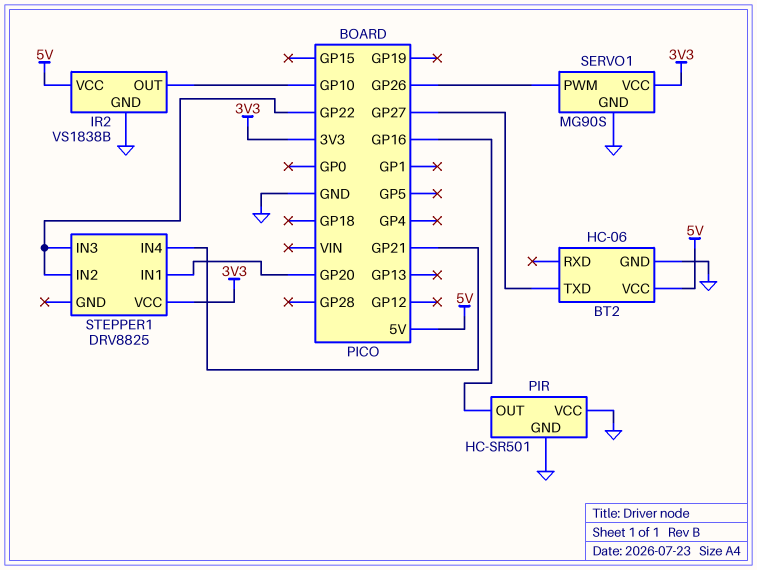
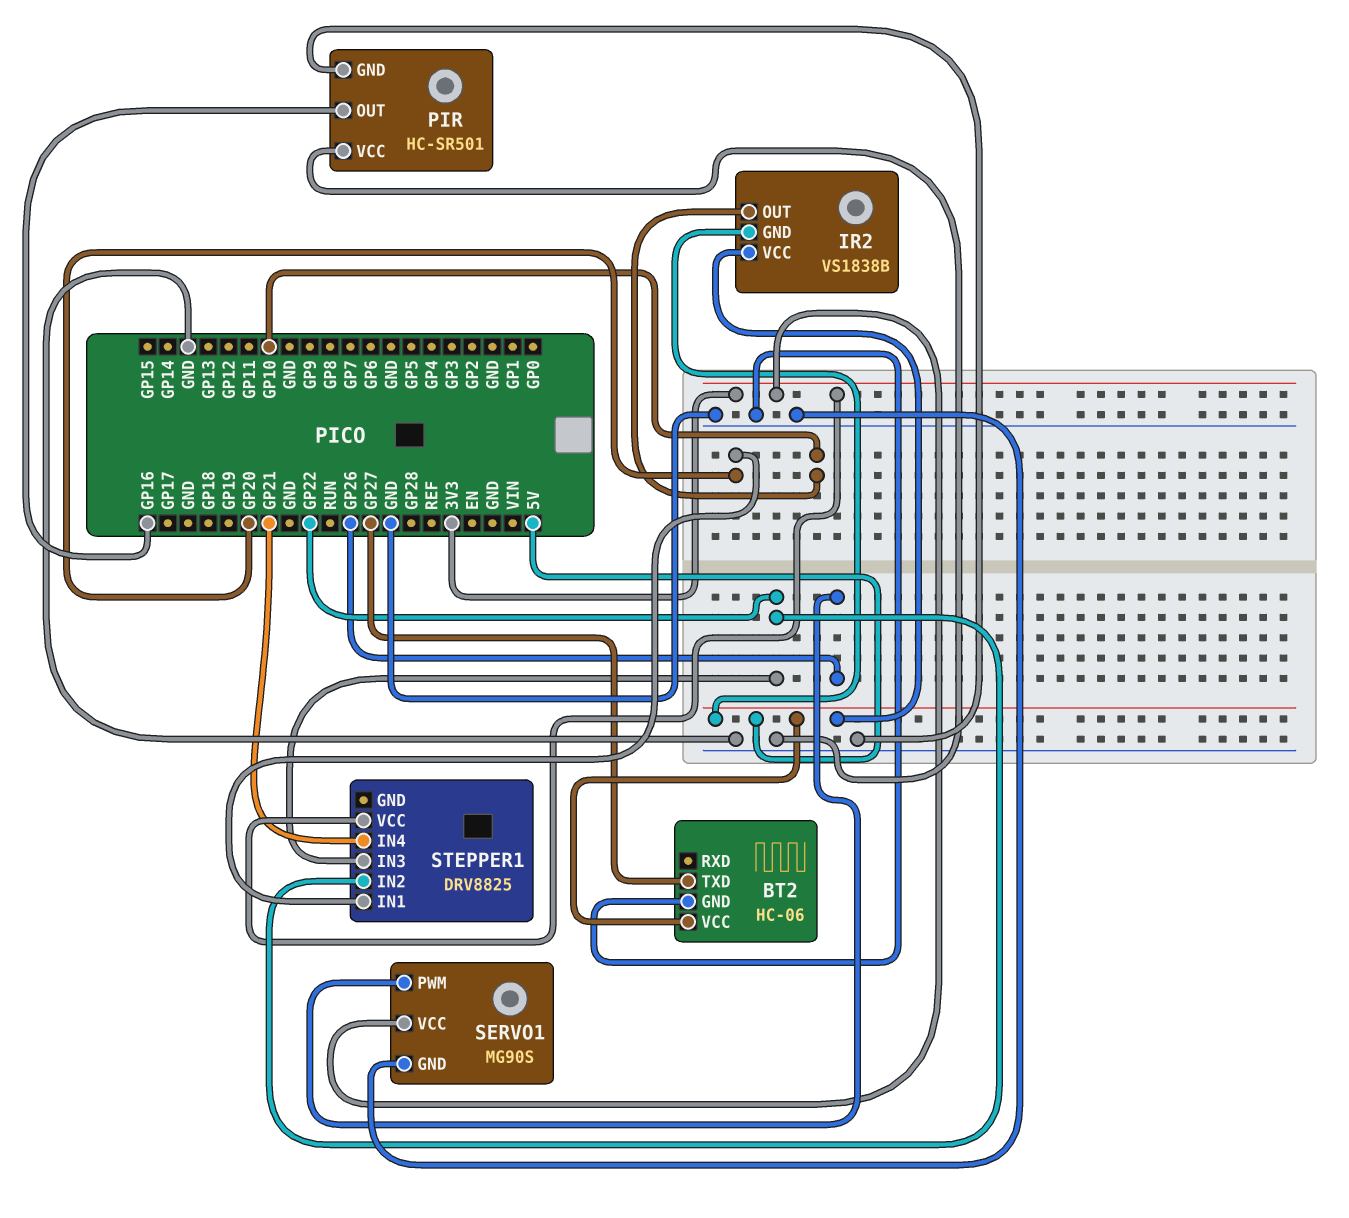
IR2 pin GND: GND -> 5V

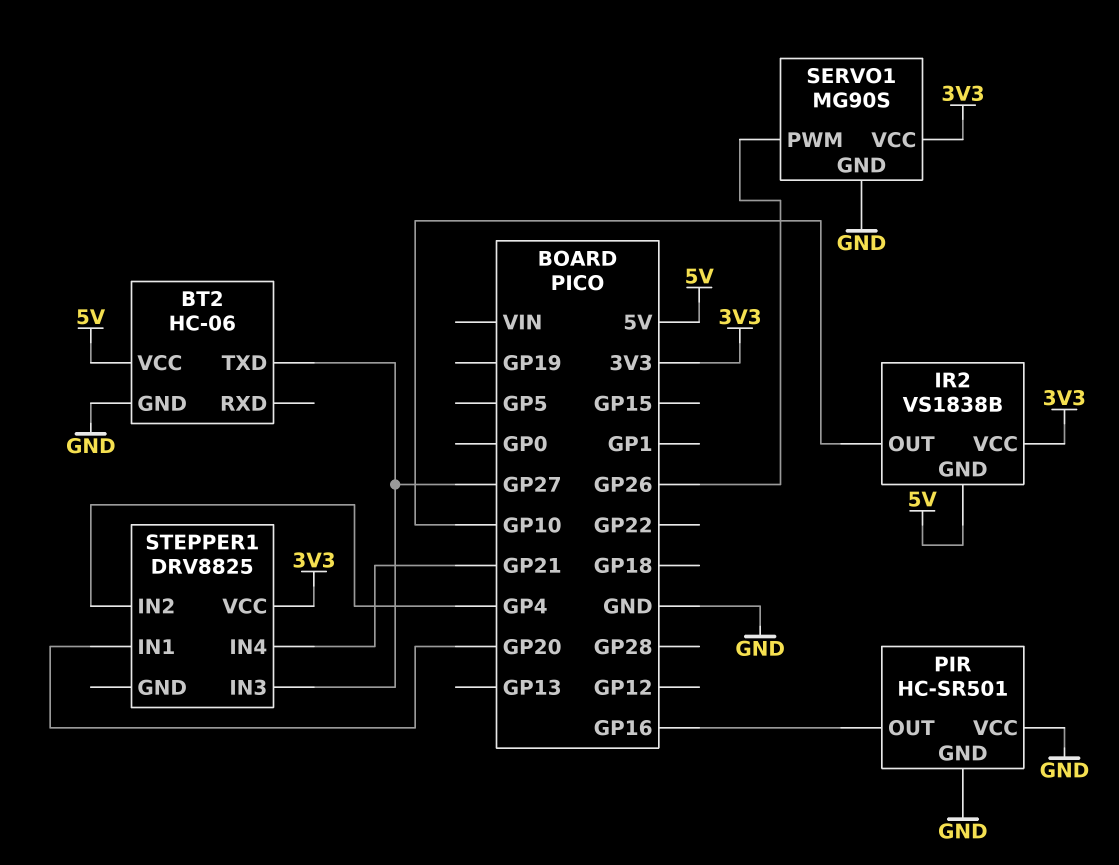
IR2 pin VCC: 5V -> 3V3
STEPPER1 pin IN2: GP22 -> GP4
STEPPER1 pin IN3: GP22 -> GP27

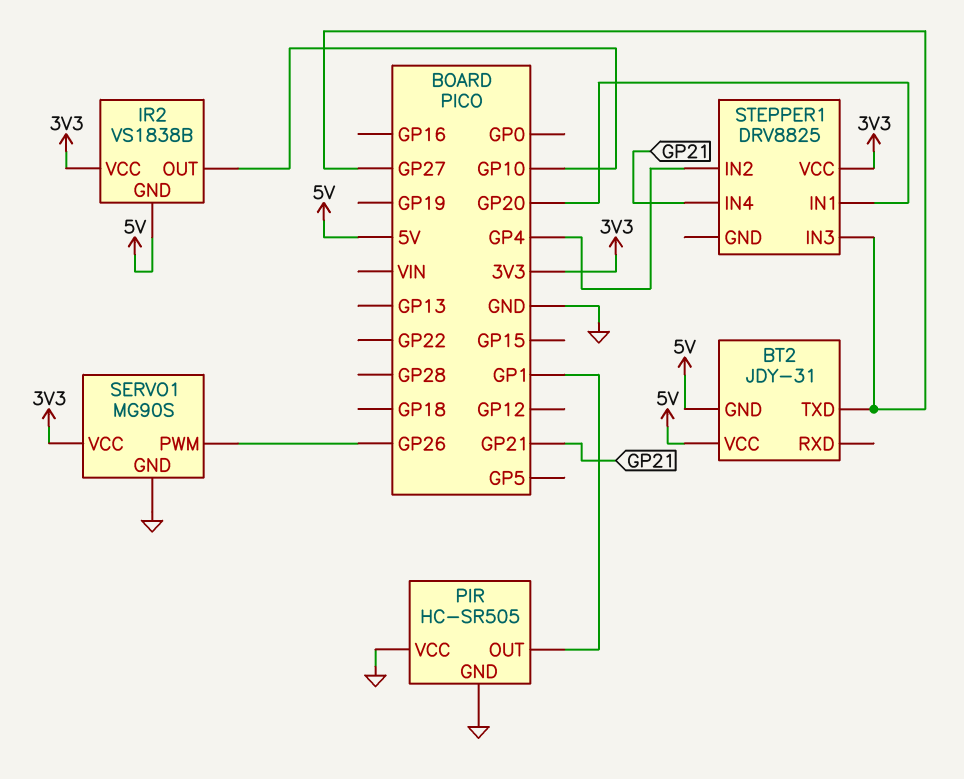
BT2: HC-06 -> JDY-31
BT2 pin GND: GND -> 5V
PIR: HC-SR501 -> HC-SR505
PIR pin OUT: GP16 -> GP1

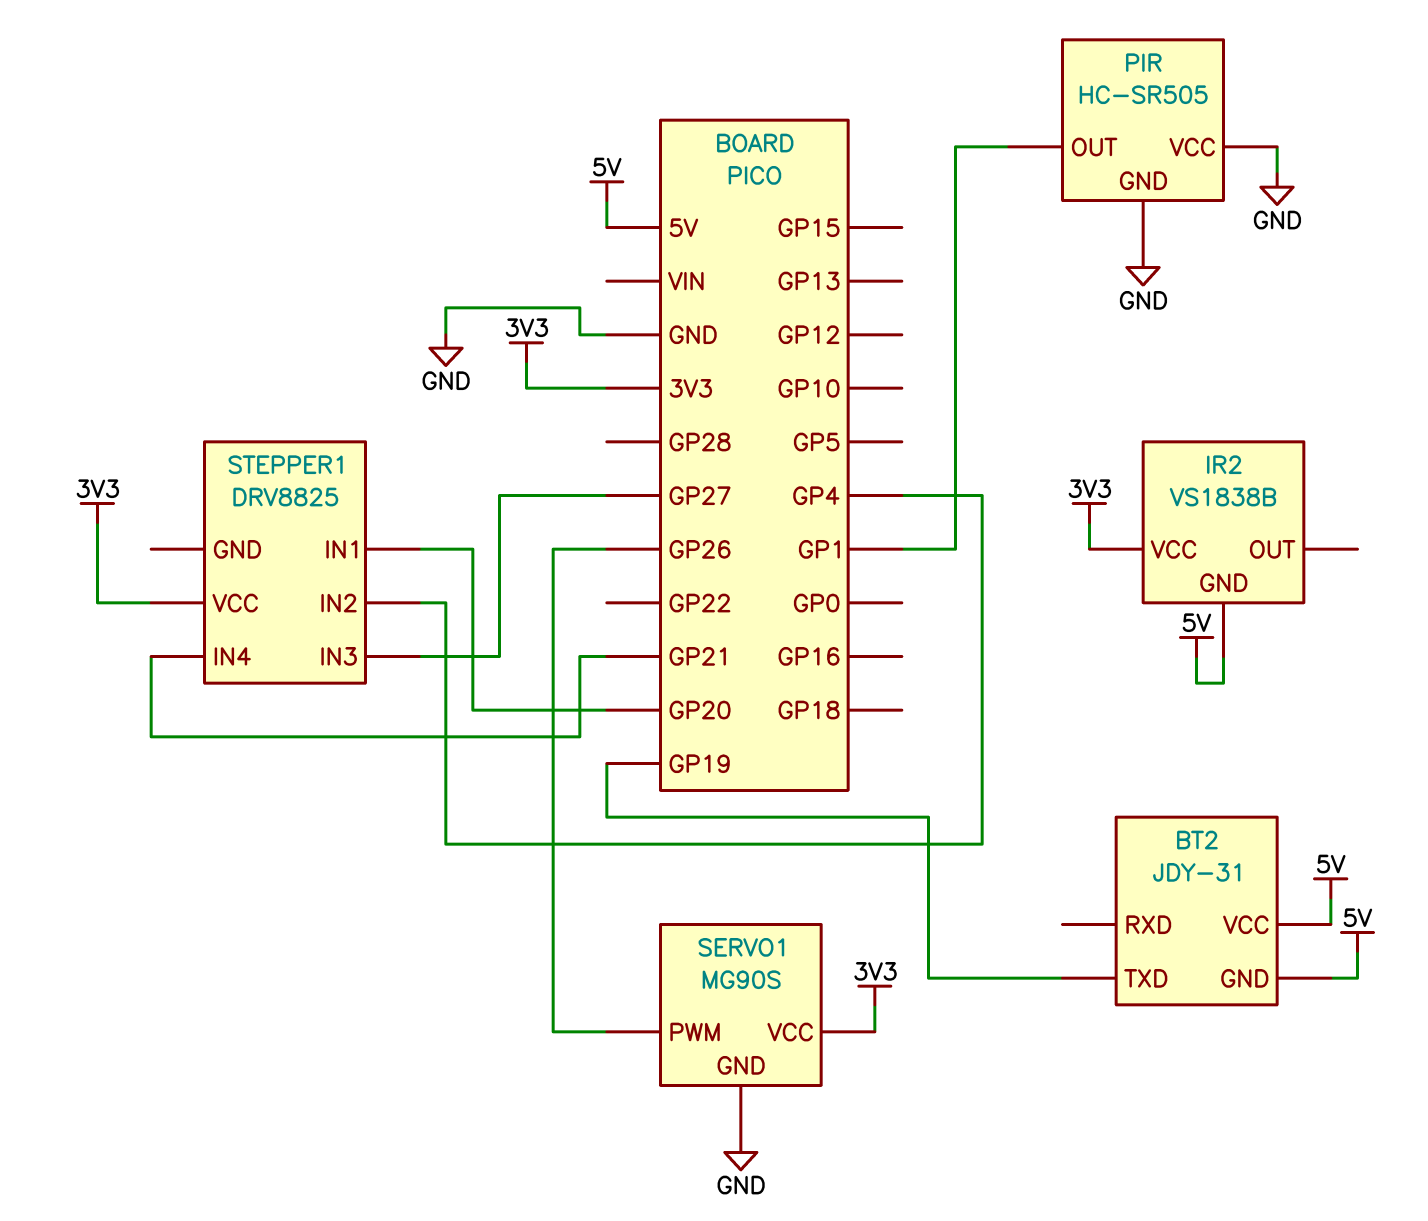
BT2 pin TXD: GP27 -> GP19
IR2 pin OUT: GP10 -> none

